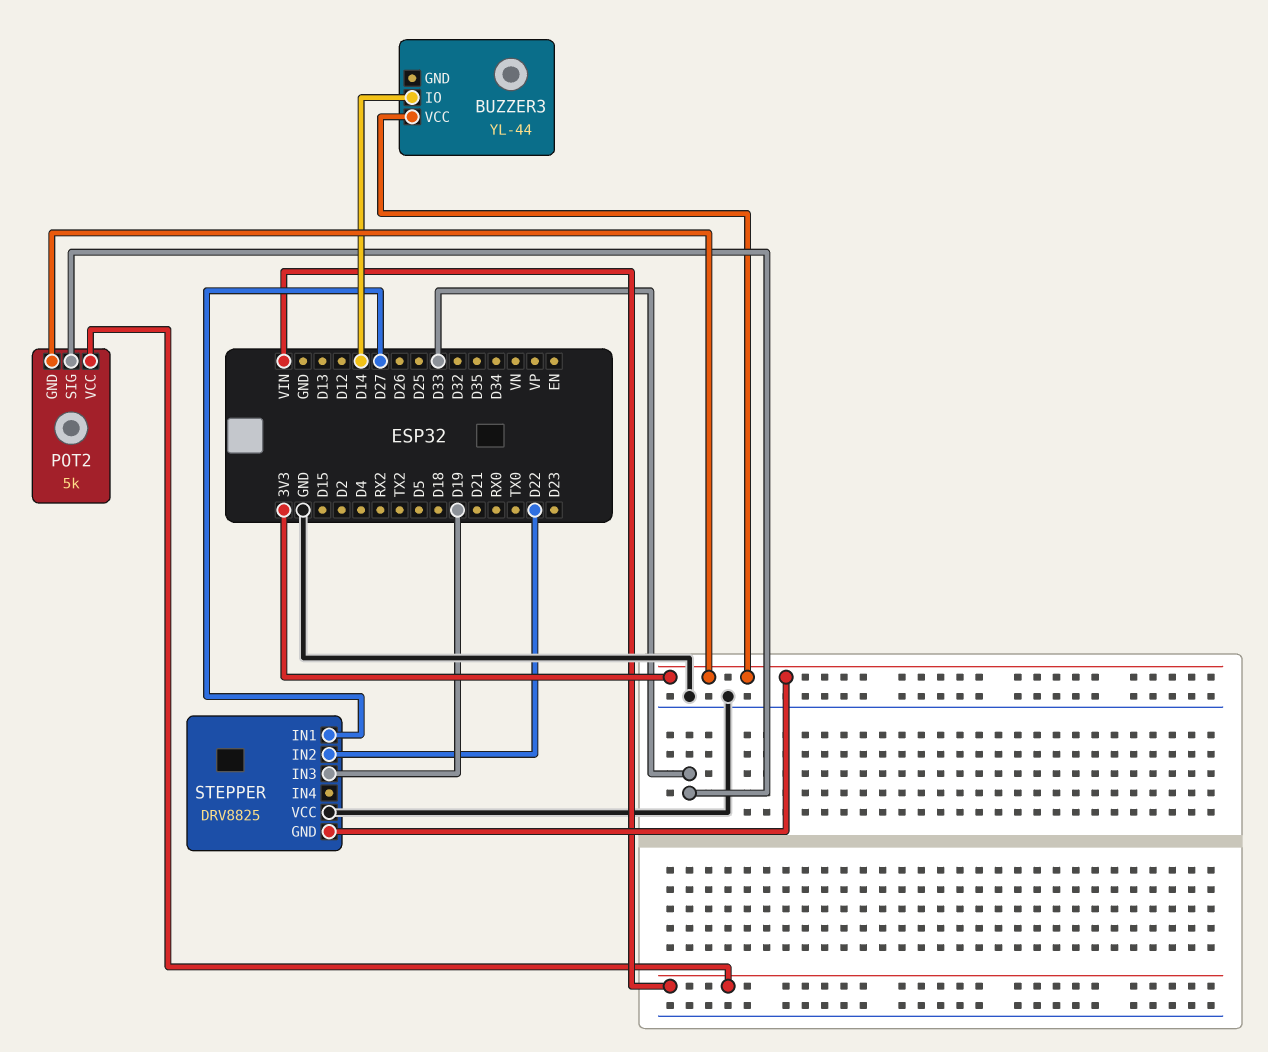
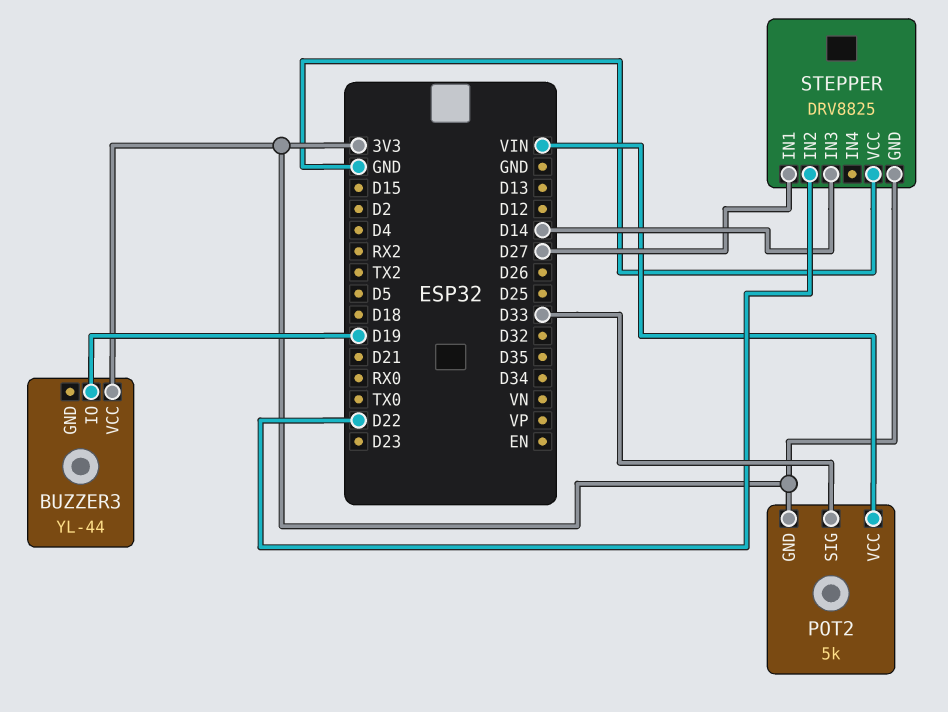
BUZZER3 pin IO: D14 -> D19
STEPPER pin IN3: D19 -> D14

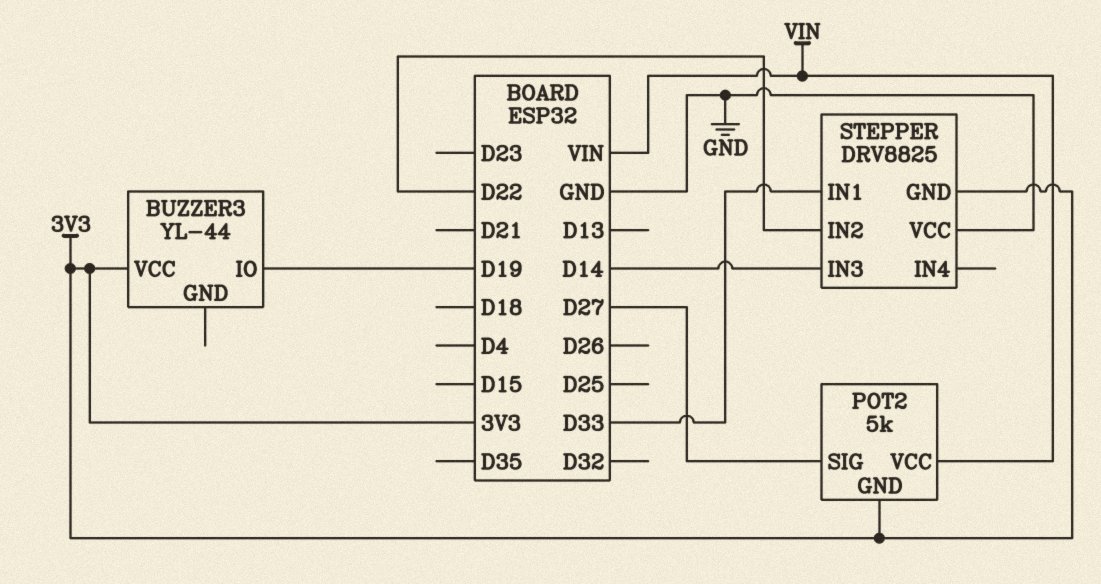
POT2 pin SIG: D33 -> D27
STEPPER pin IN1: D27 -> D33

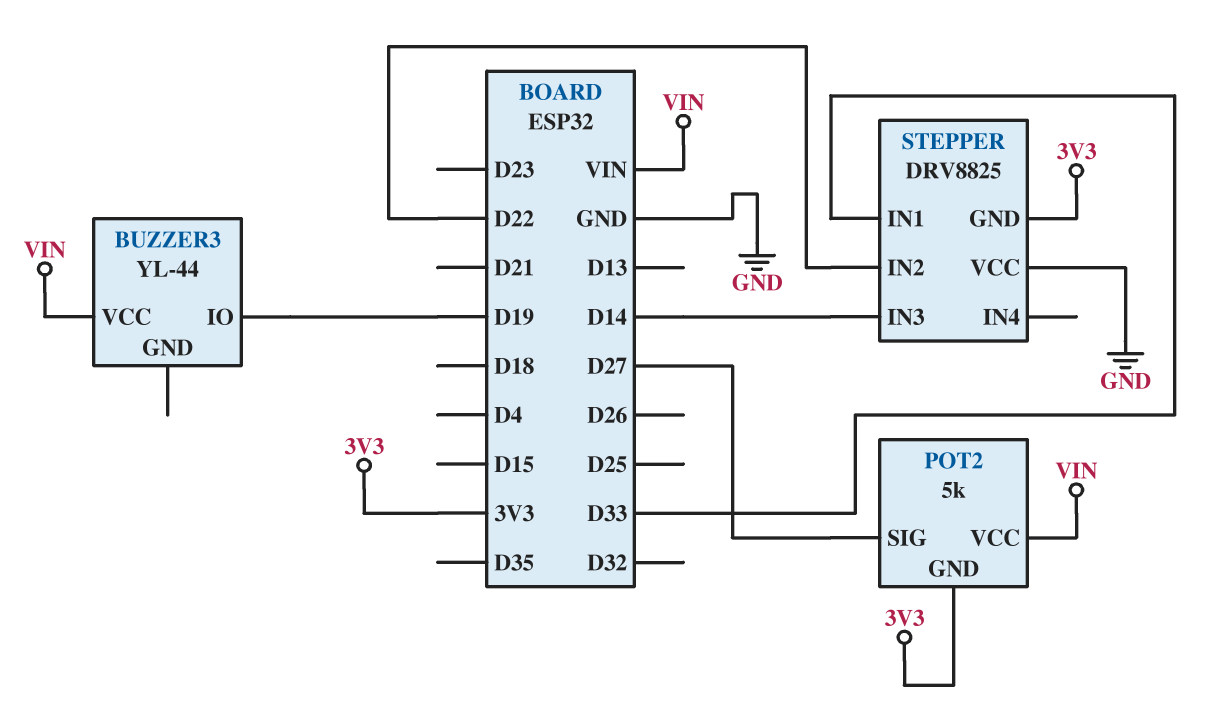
BUZZER3 pin VCC: 3V3 -> VIN

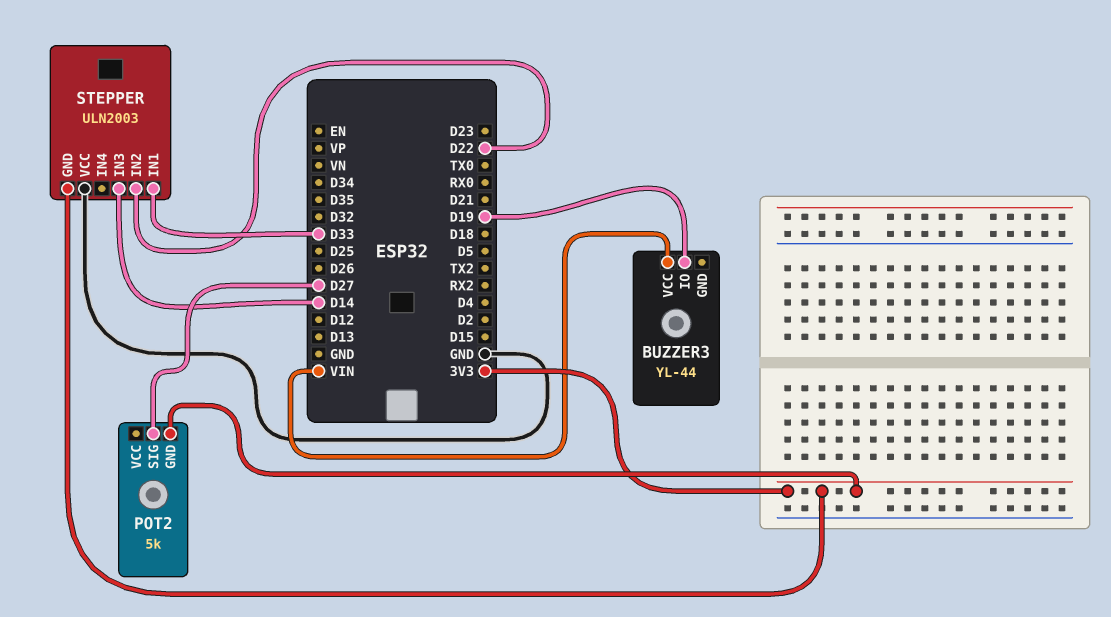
POT2 pin VCC: VIN -> none
STEPPER: DRV8825 -> ULN2003

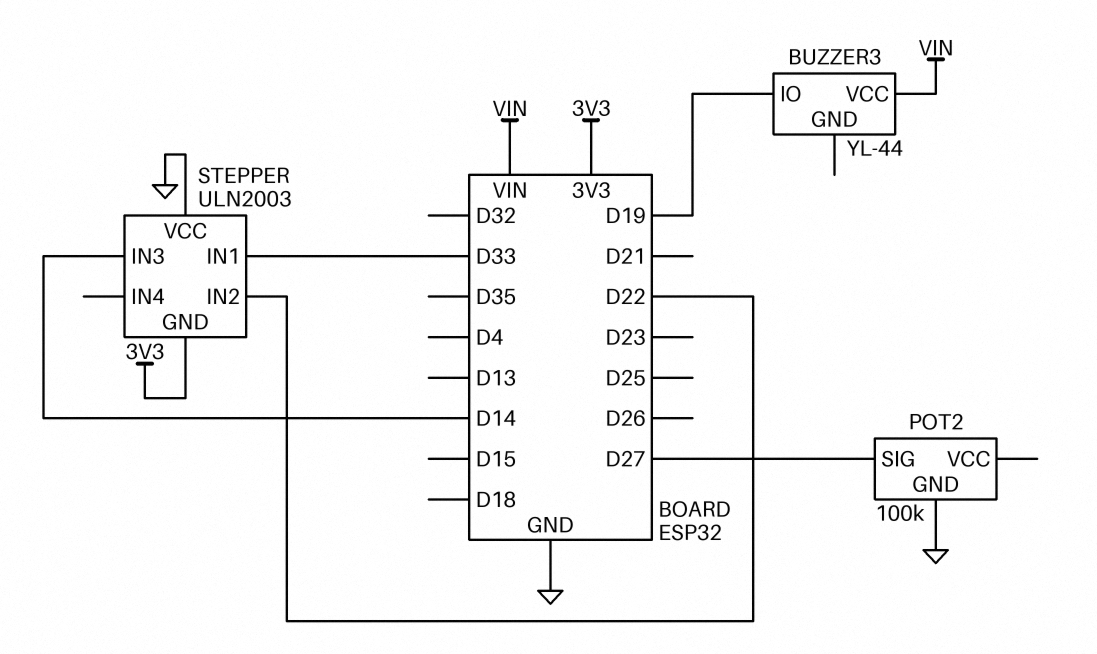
POT2: 5k -> 100k
POT2 pin GND: 3V3 -> GND

